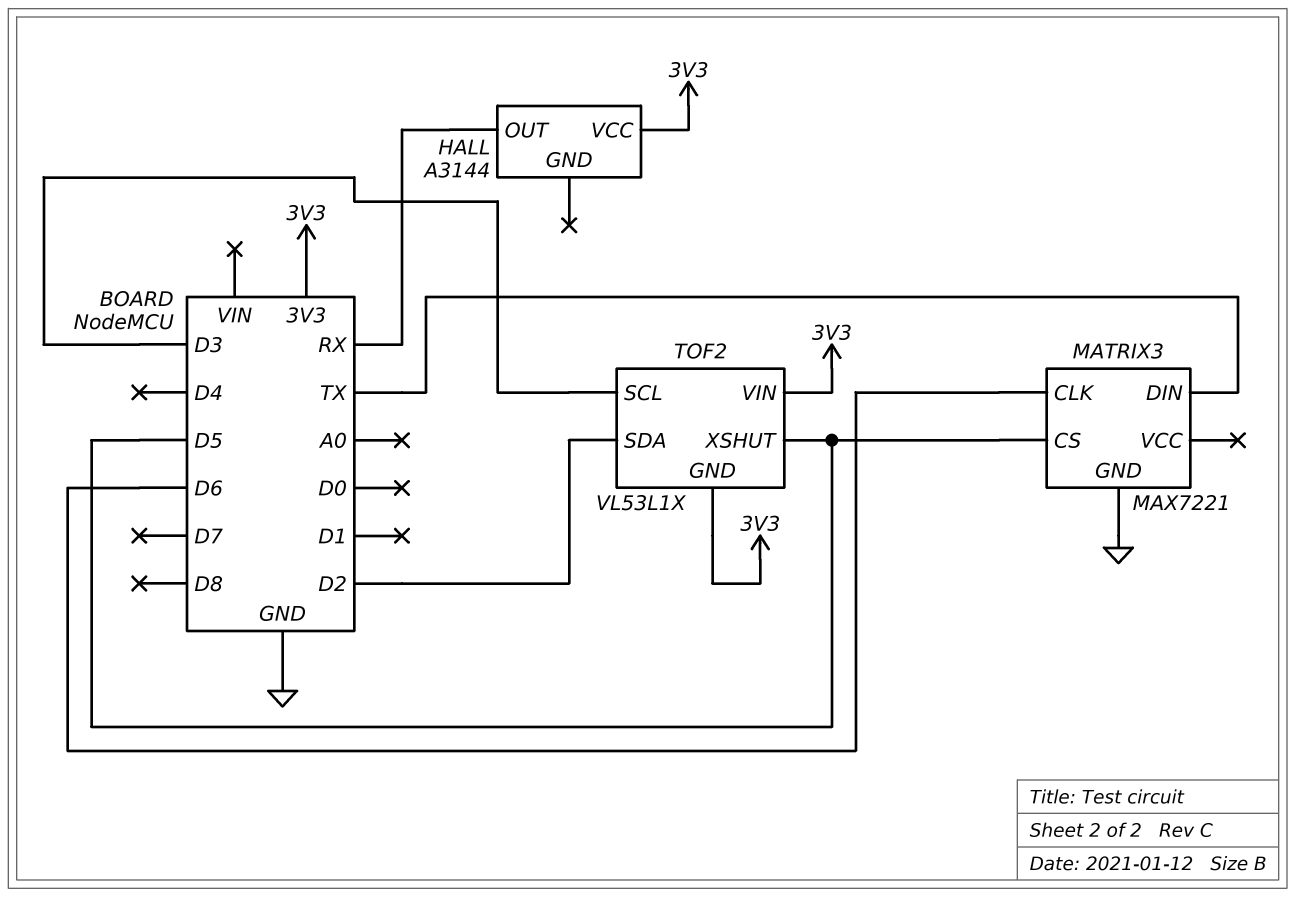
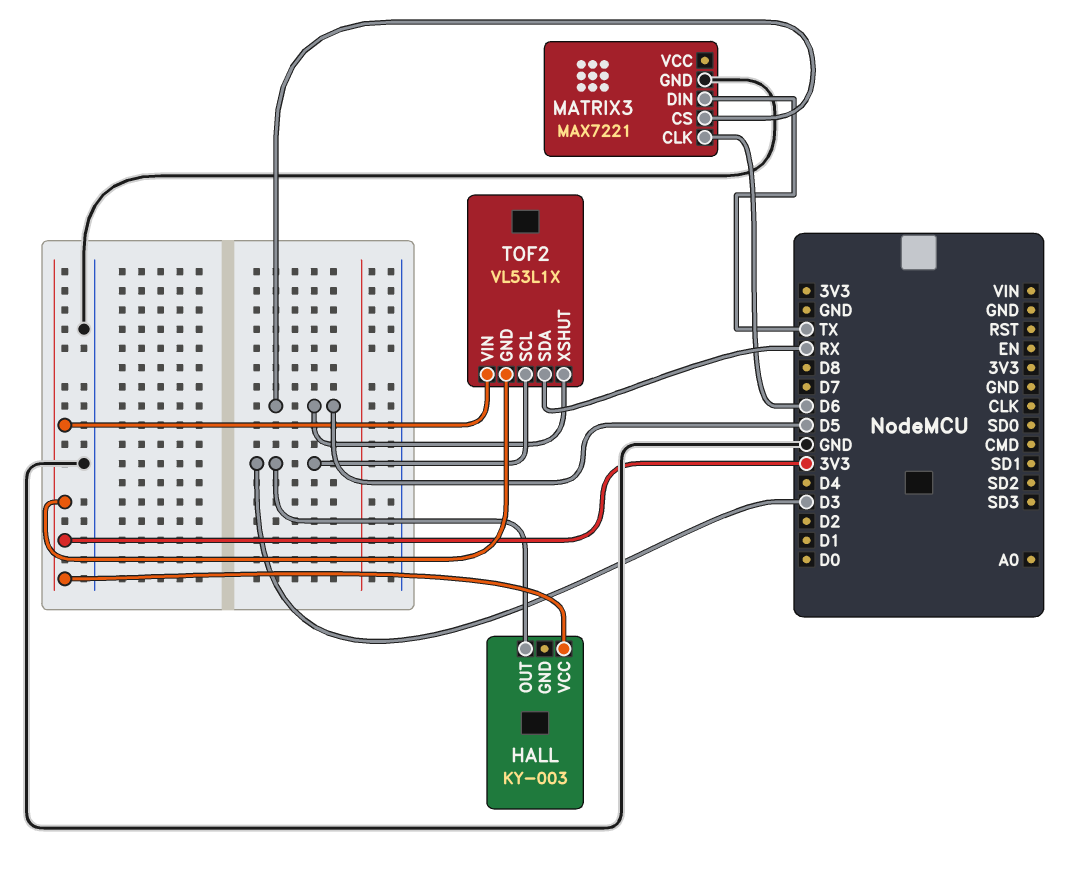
HALL: A3144 -> KY-003
HALL pin OUT: RX -> D3
TOF2 pin SDA: D2 -> RX

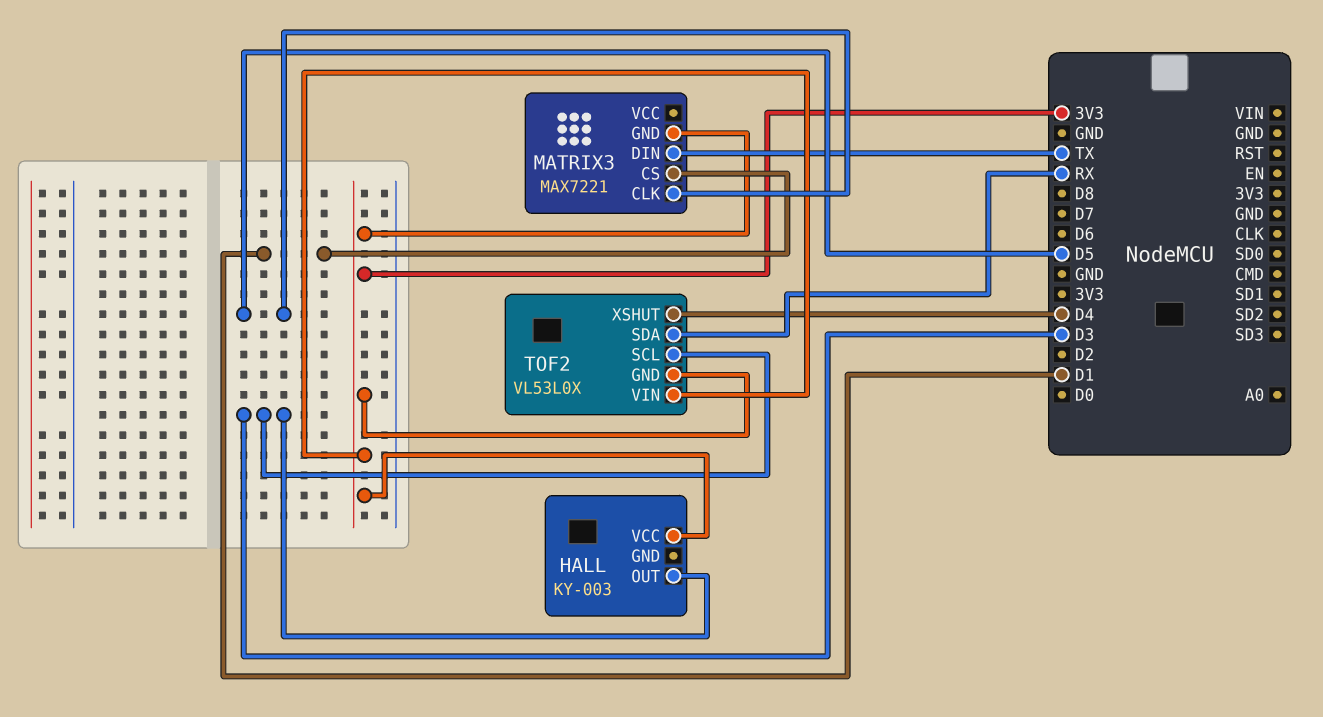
MATRIX3 pin CLK: D6 -> D5
MATRIX3 pin CS: D5 -> D1
MATRIX3 pin GND: GND -> 3V3
TOF2: VL53L1X -> VL53L0X
TOF2 pin XSHUT: D5 -> D4

